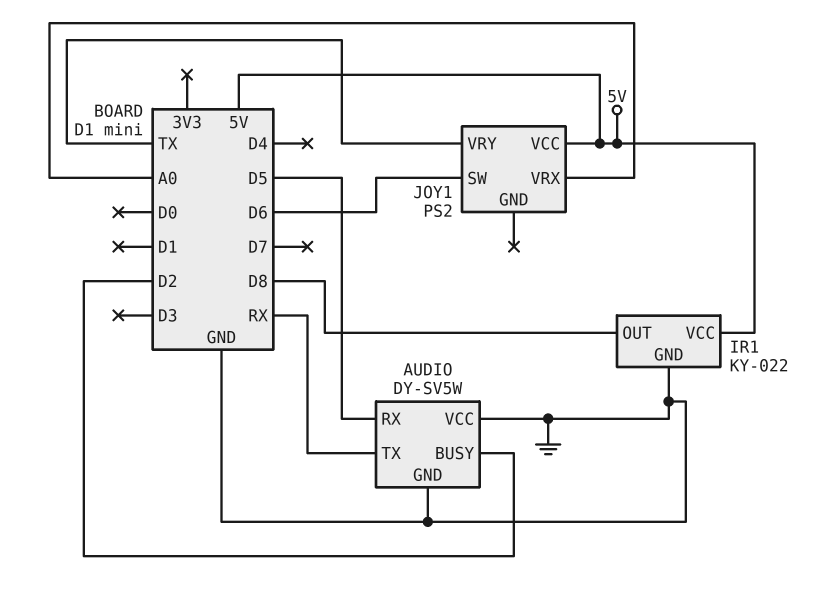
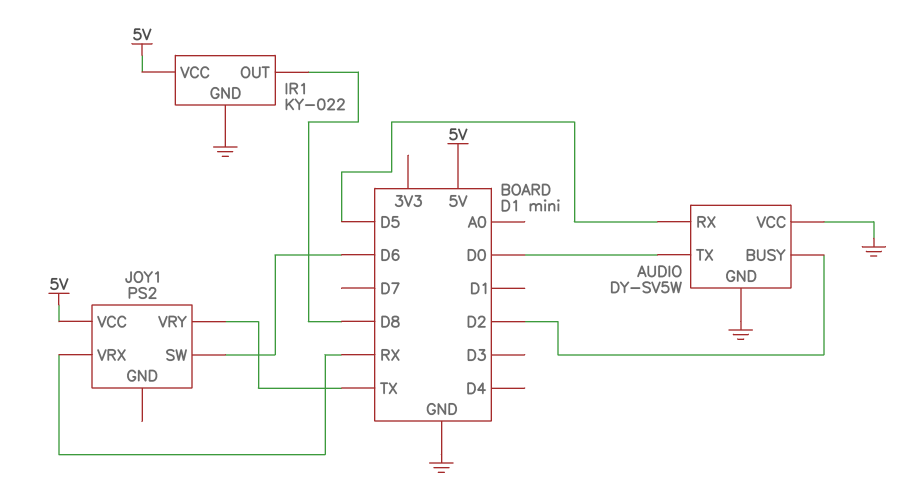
AUDIO pin TX: RX -> D0
JOY1 pin VRX: A0 -> RX

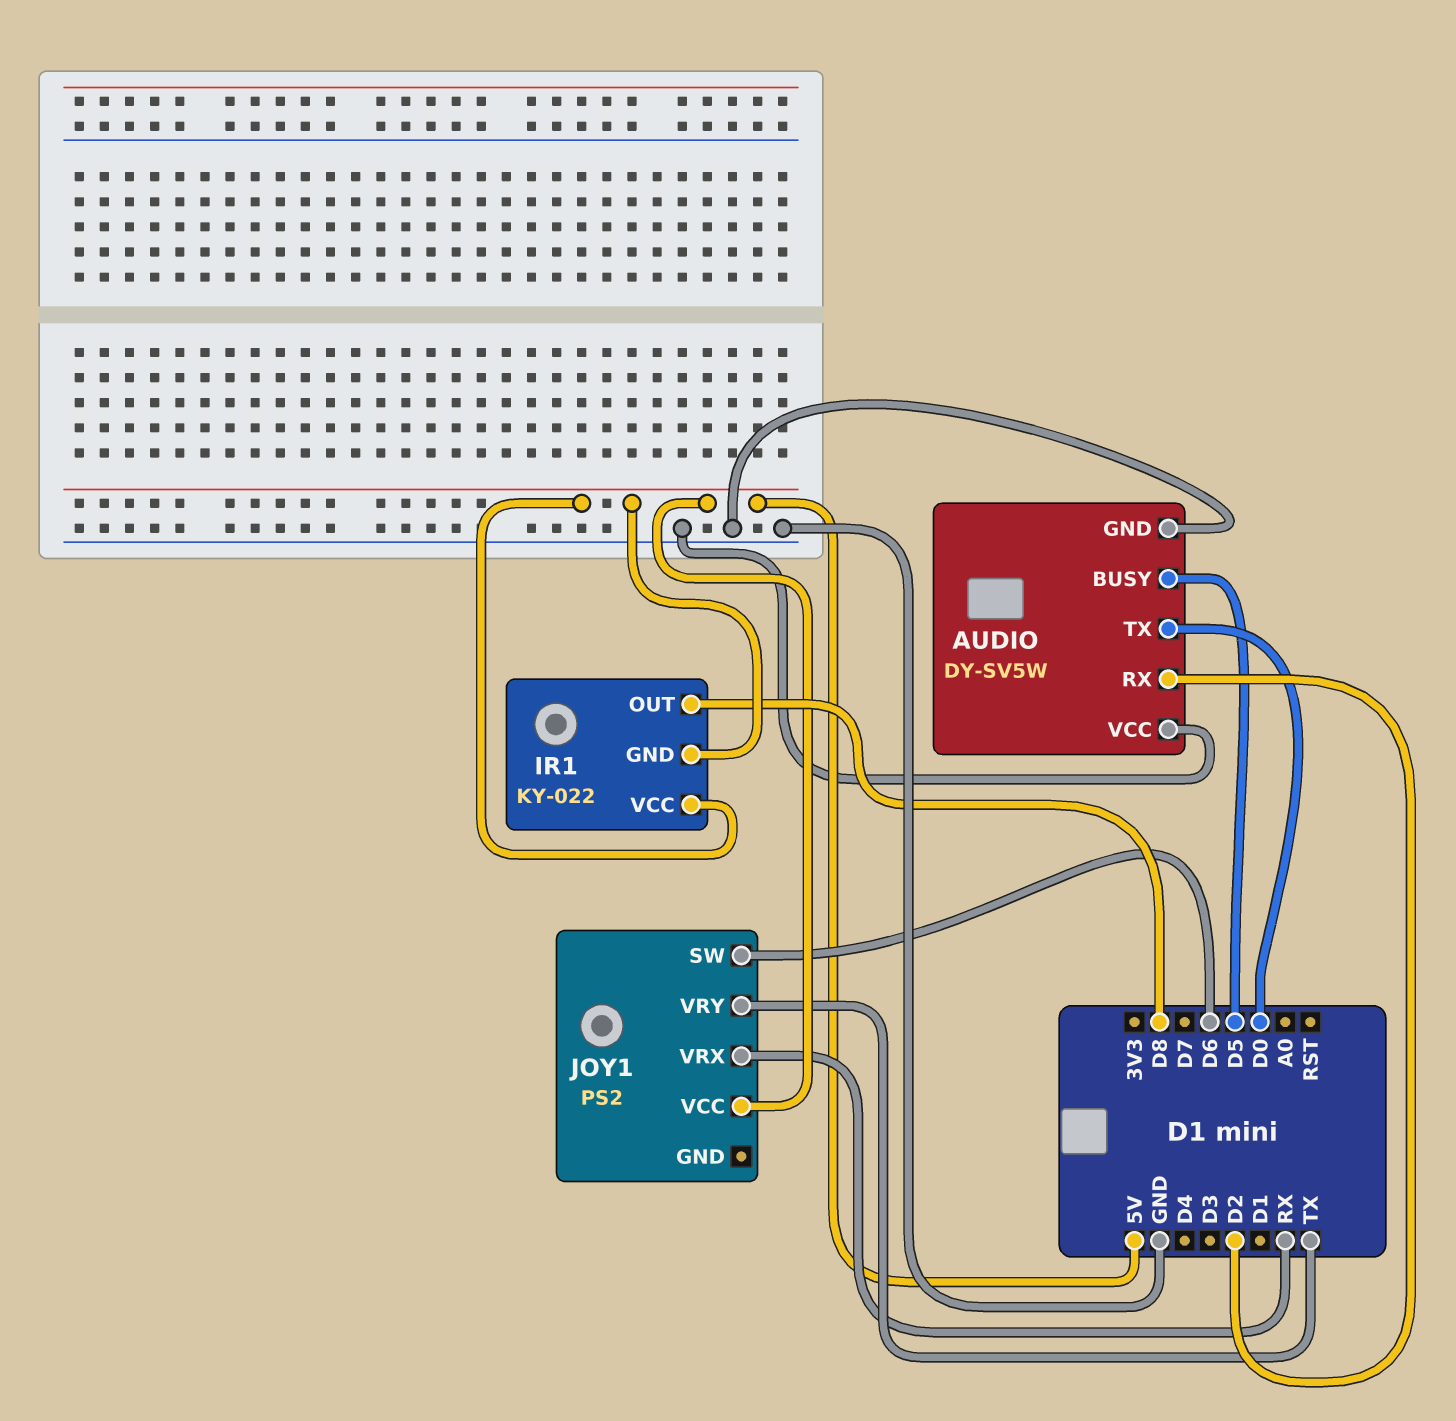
AUDIO pin BUSY: D2 -> D5
AUDIO pin RX: D5 -> D2
IR1 pin GND: GND -> 5V

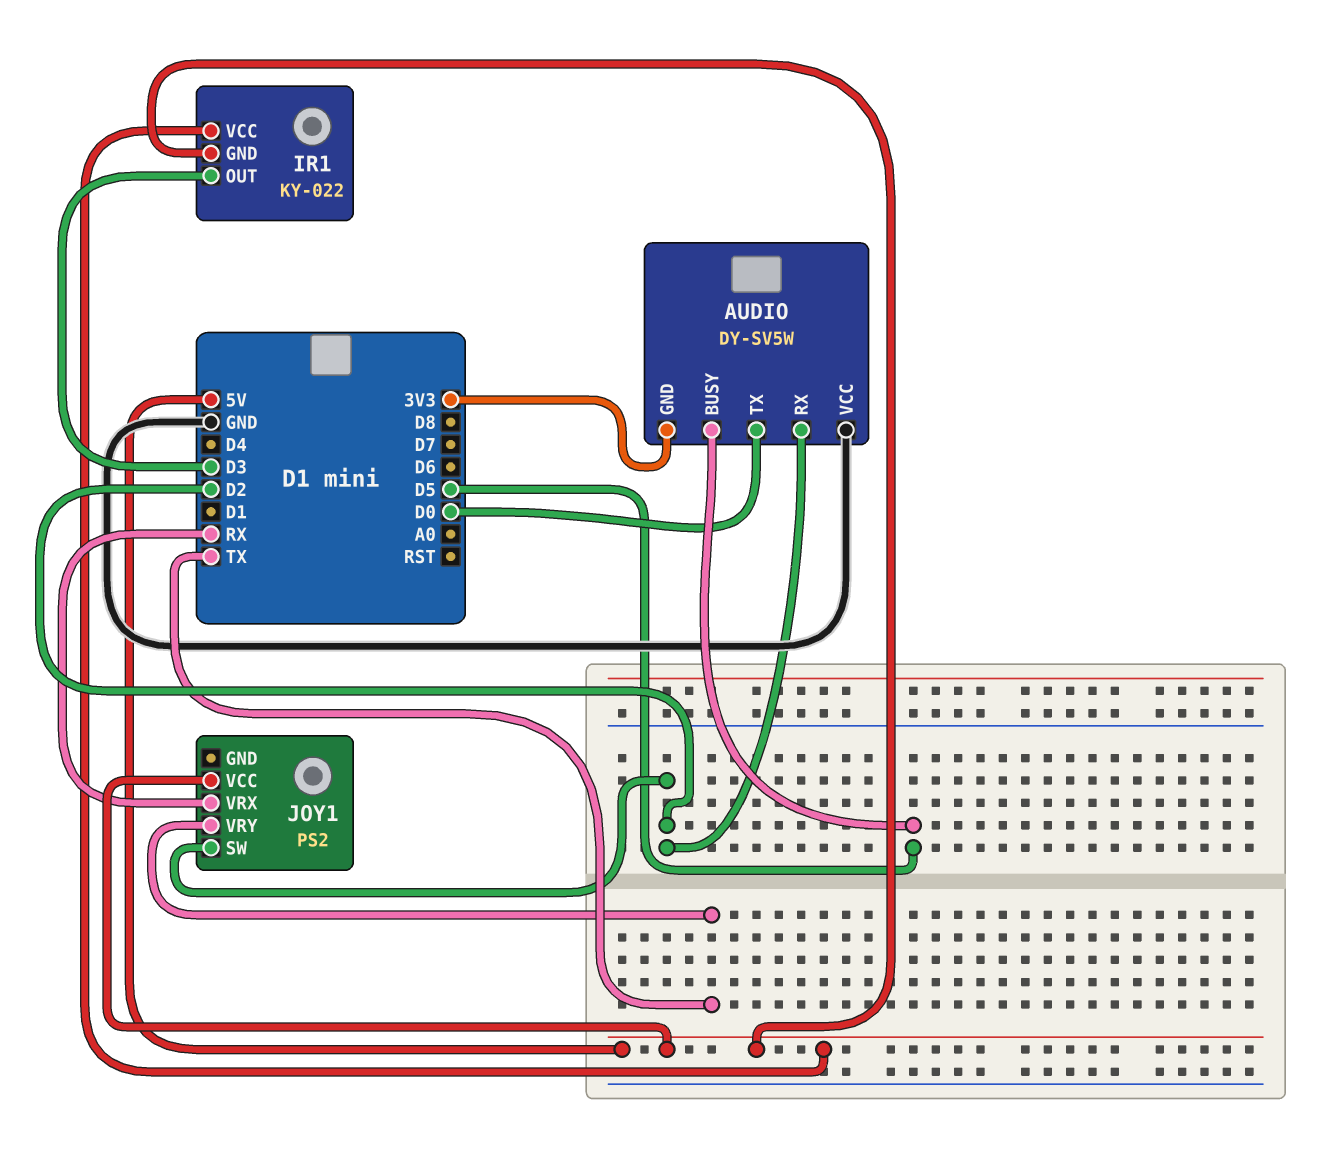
AUDIO pin GND: GND -> 3V3
IR1 pin OUT: D8 -> D3
JOY1 pin SW: D6 -> D2

